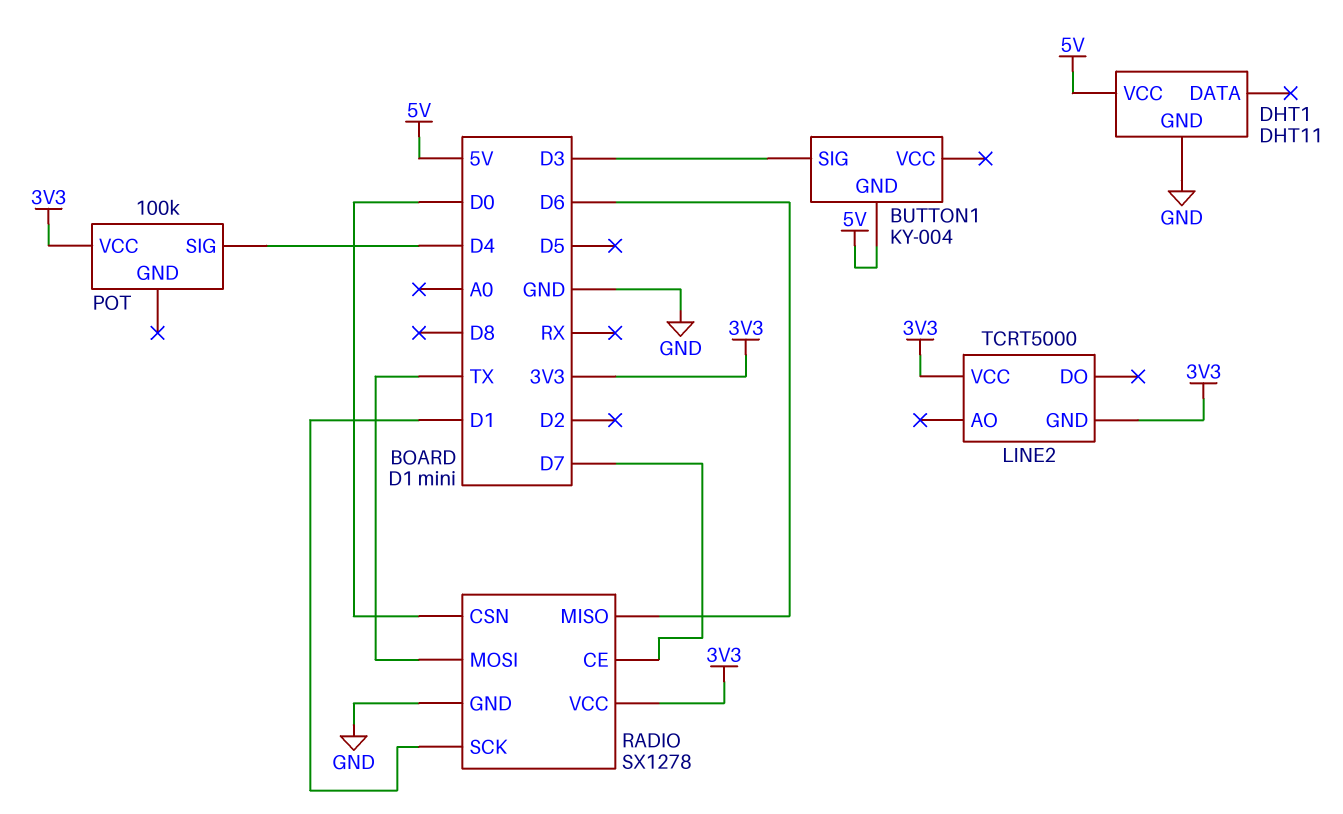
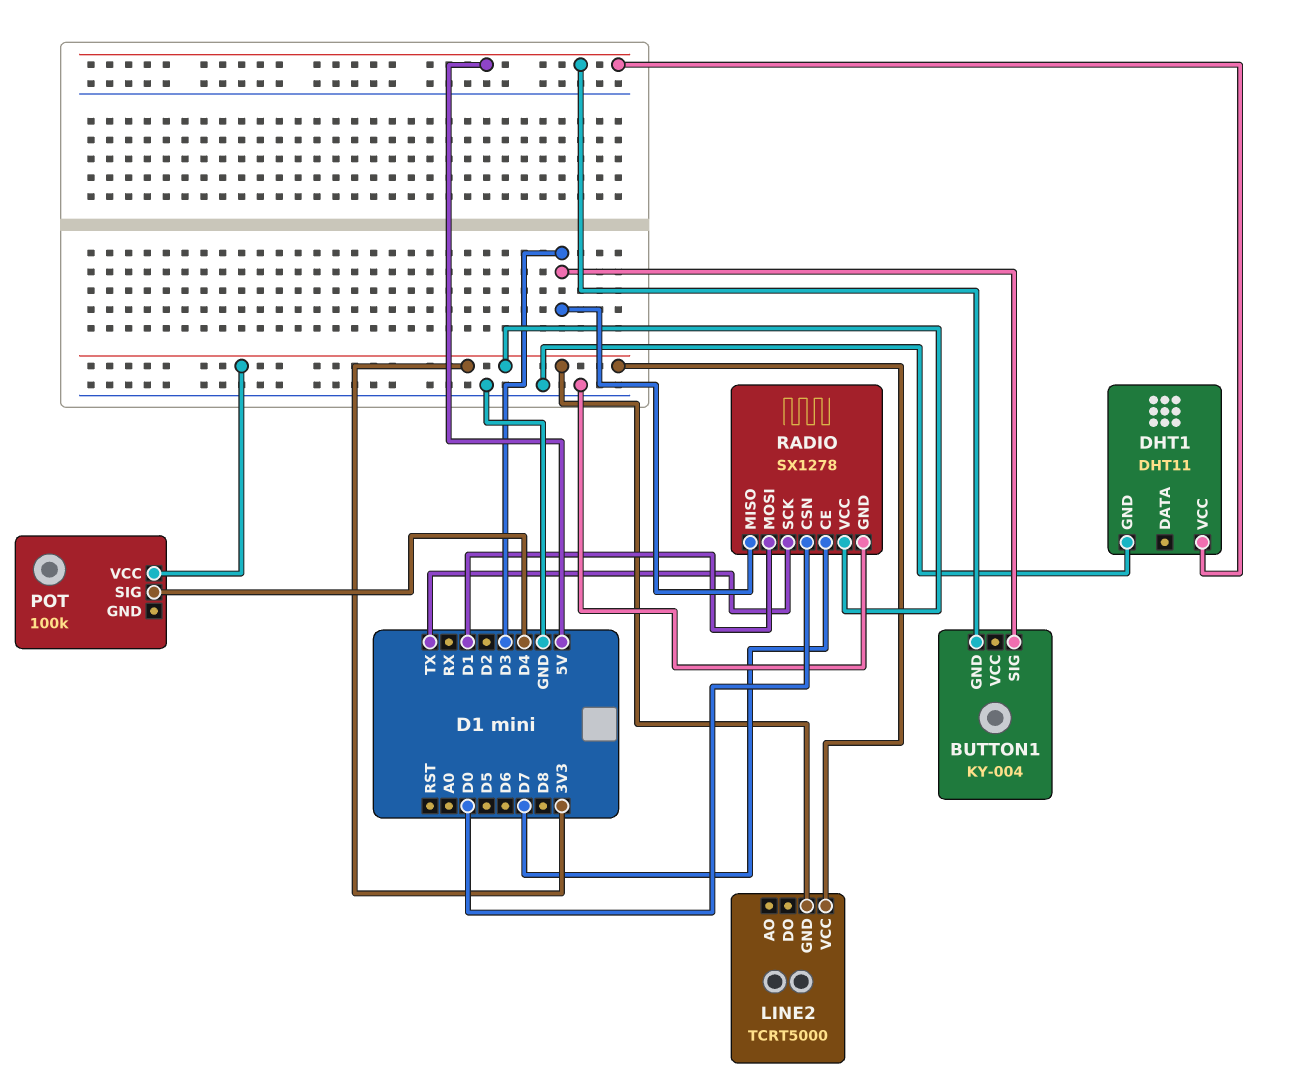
RADIO pin MISO: D6 -> D3
RADIO pin MOSI: TX -> D1
RADIO pin SCK: D1 -> TX

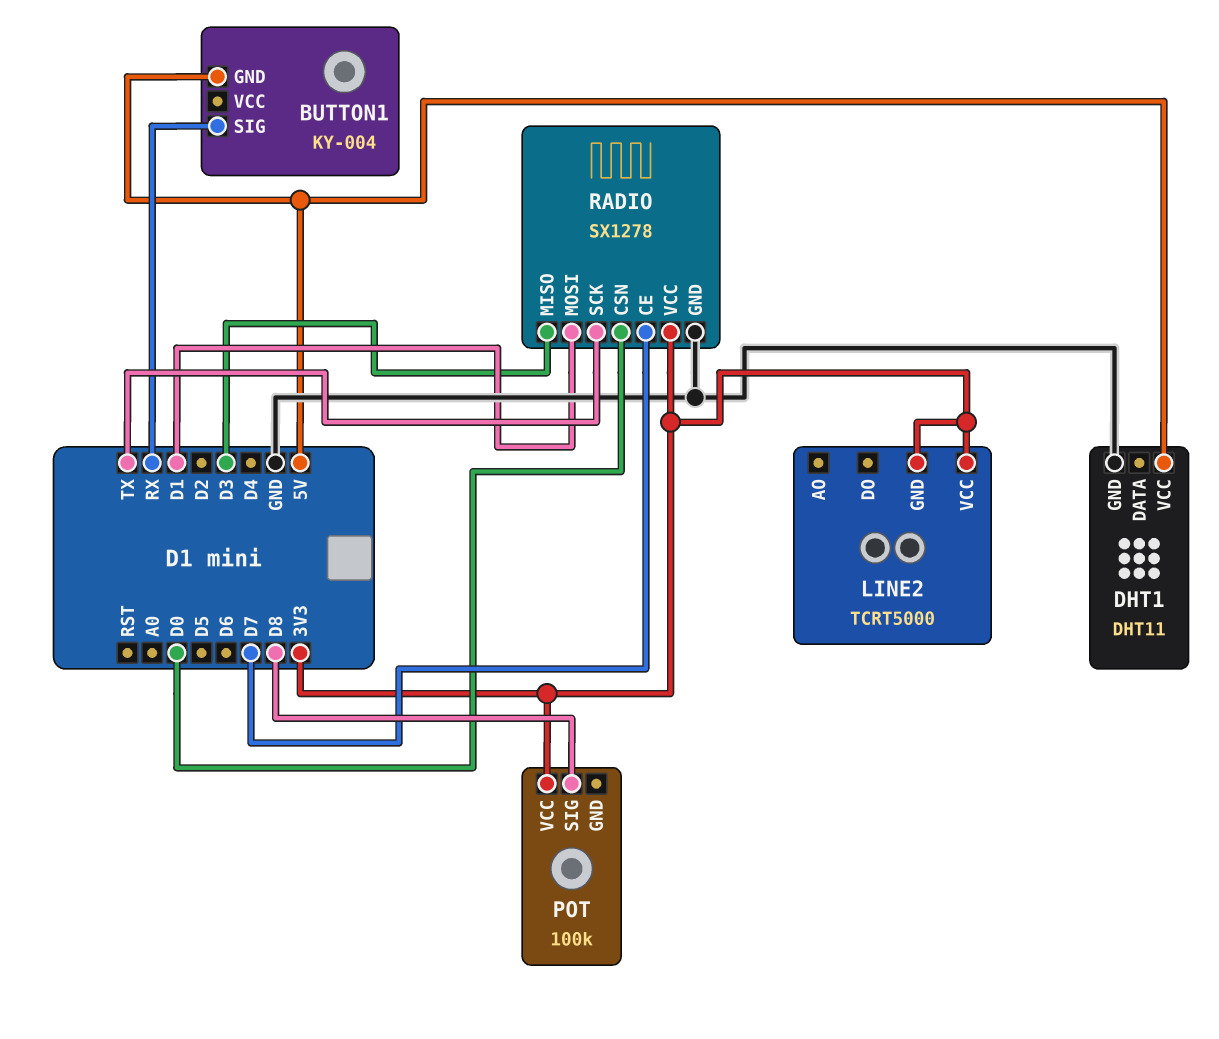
BUTTON1 pin SIG: D3 -> RX
POT pin SIG: D4 -> D8

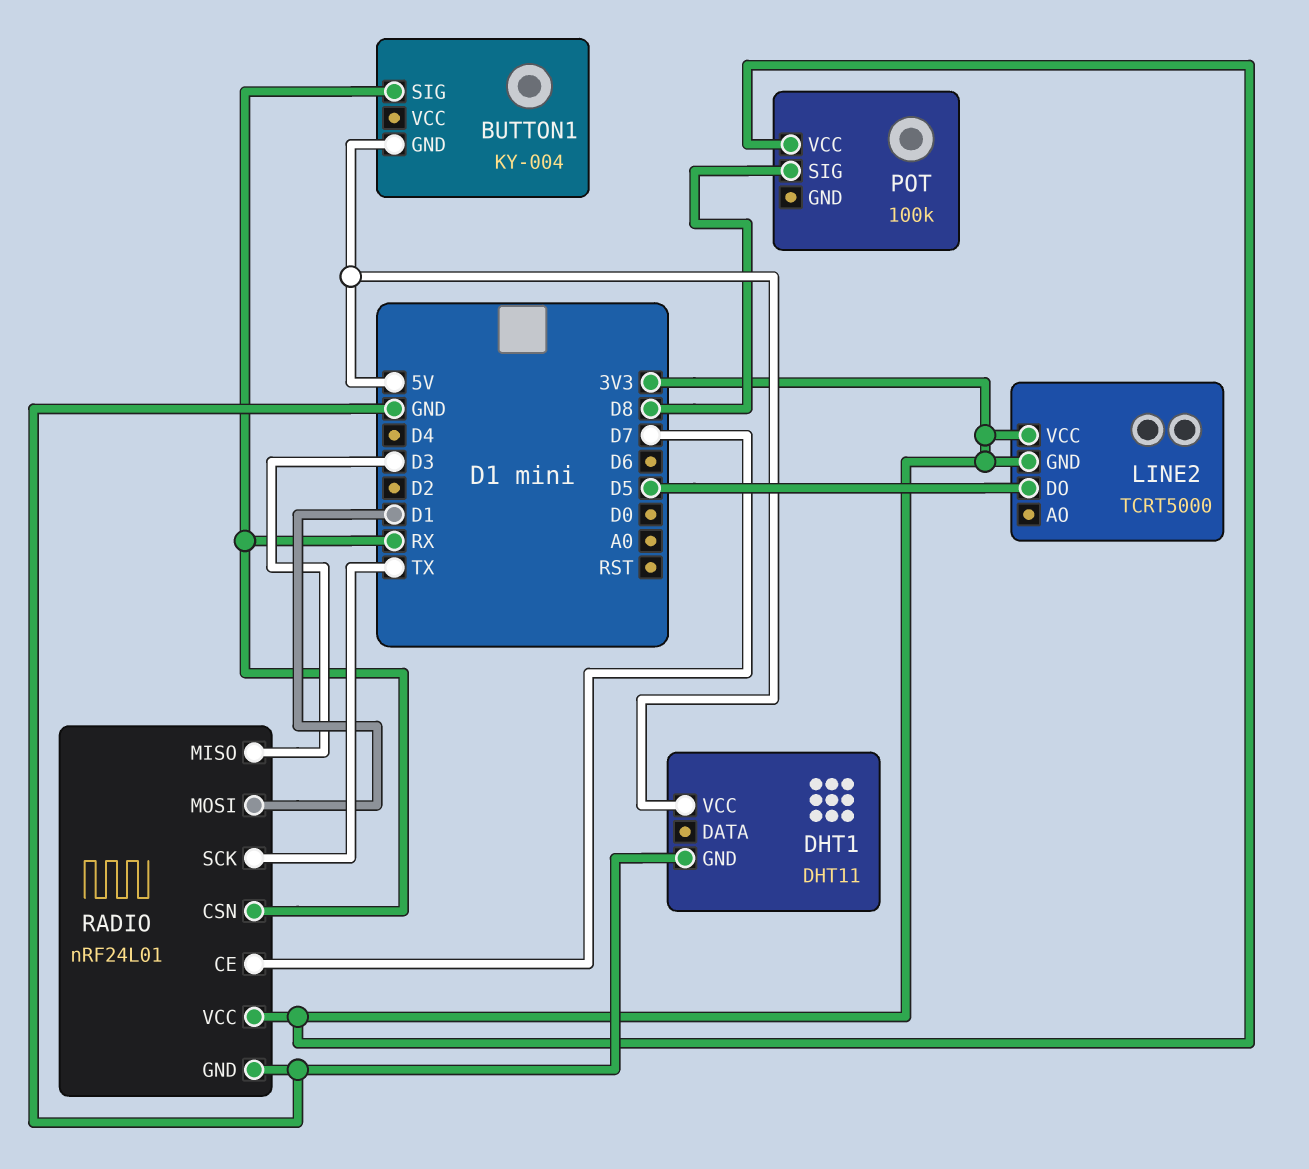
LINE2 pin DO: none -> D5
RADIO: SX1278 -> nRF24L01
RADIO pin CSN: D0 -> RX

